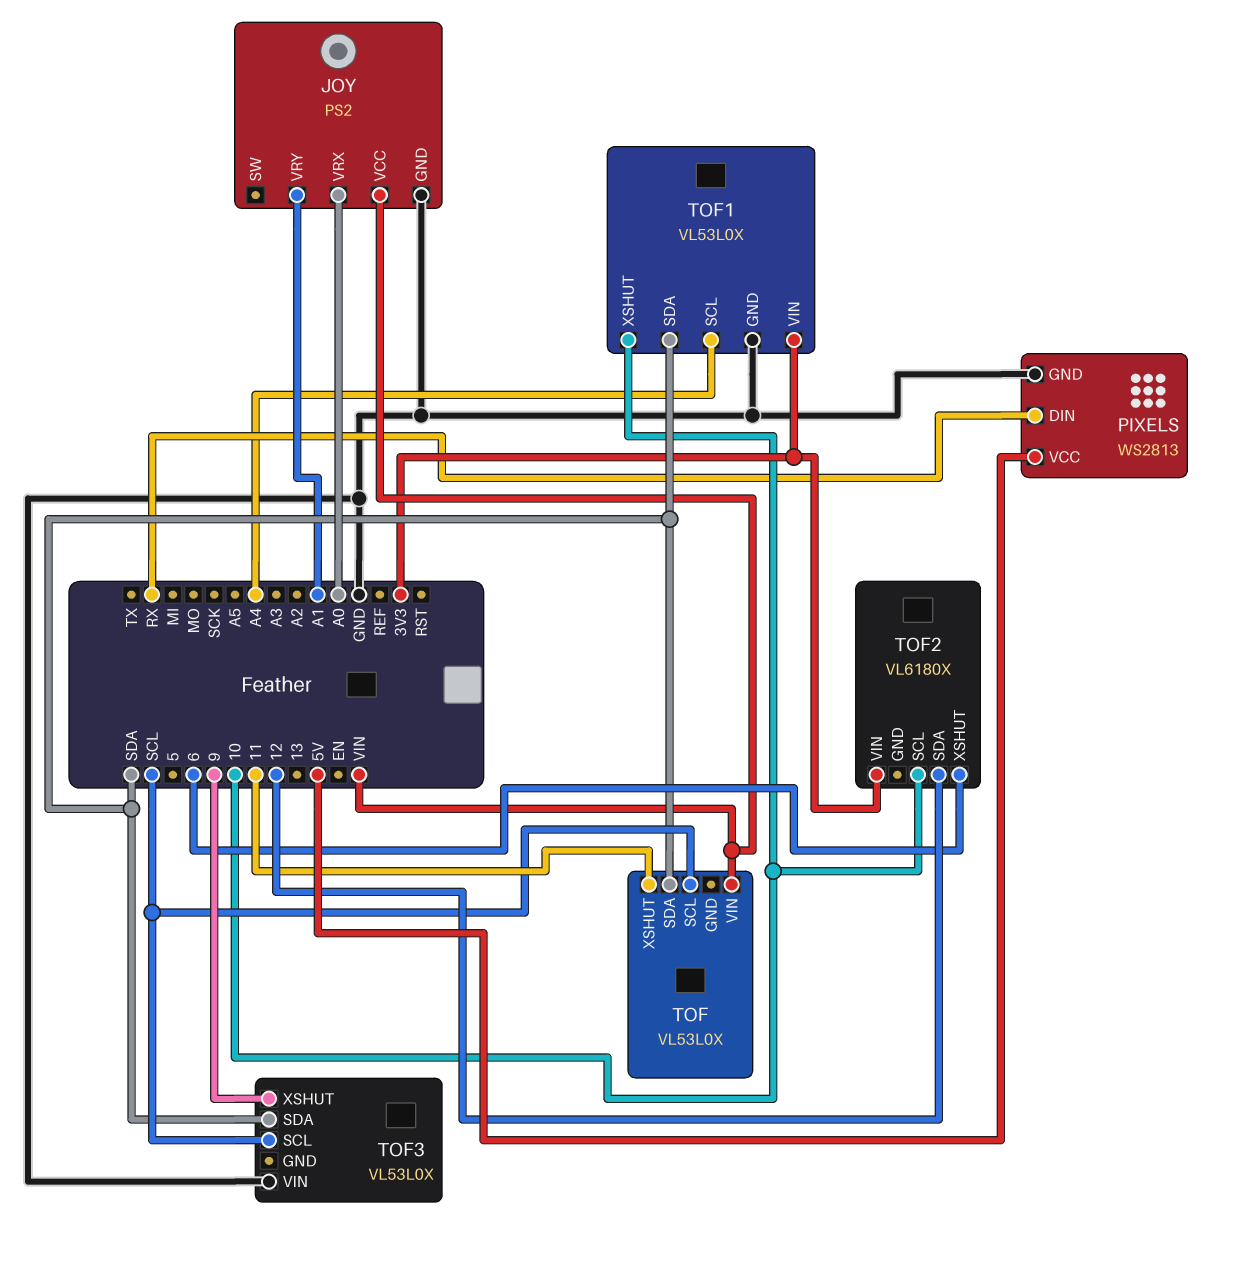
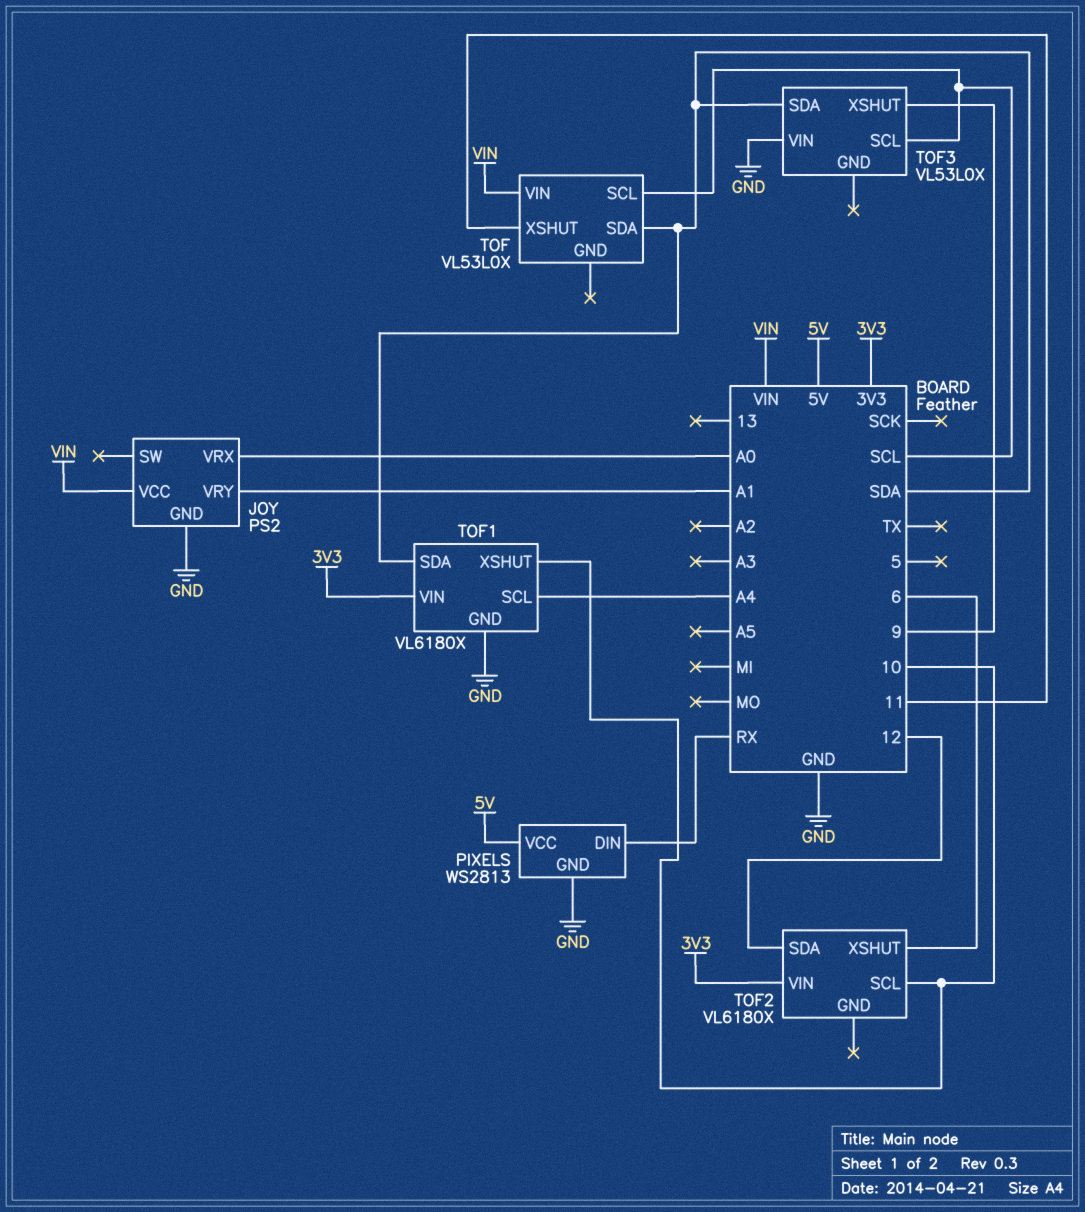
TOF1: VL53L0X -> VL6180X

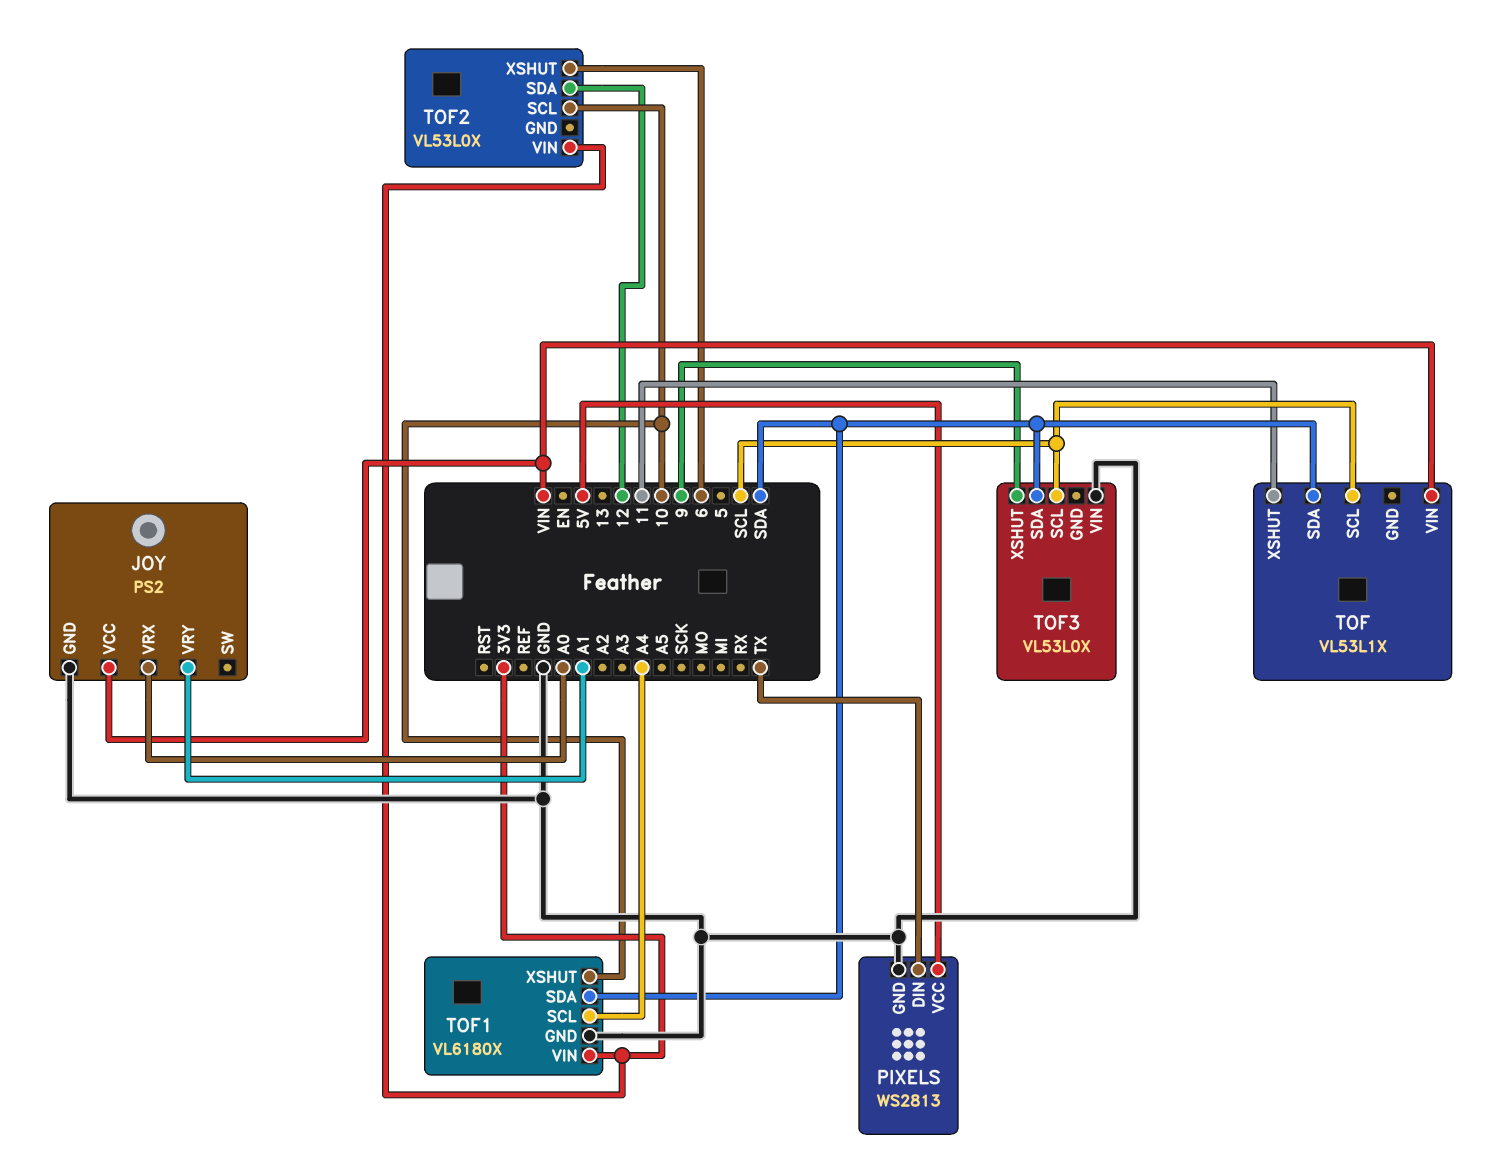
PIXELS pin DIN: RX -> TX
TOF: VL53L0X -> VL53L1X
TOF2: VL6180X -> VL53L0X

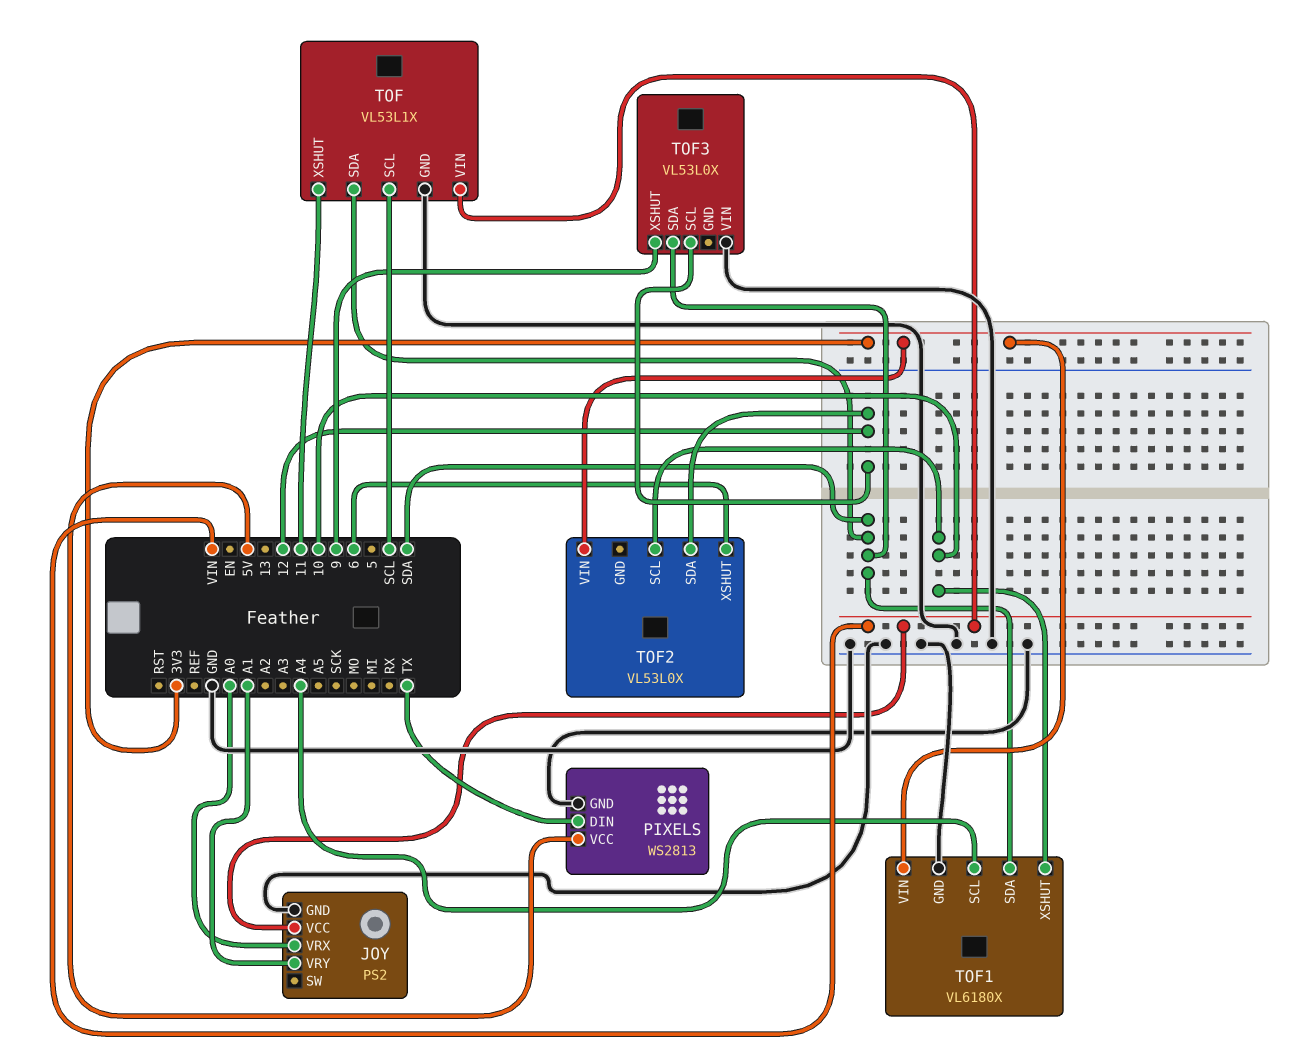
TOF pin GND: none -> GND
TOF3 pin SCL: SCL -> 12

